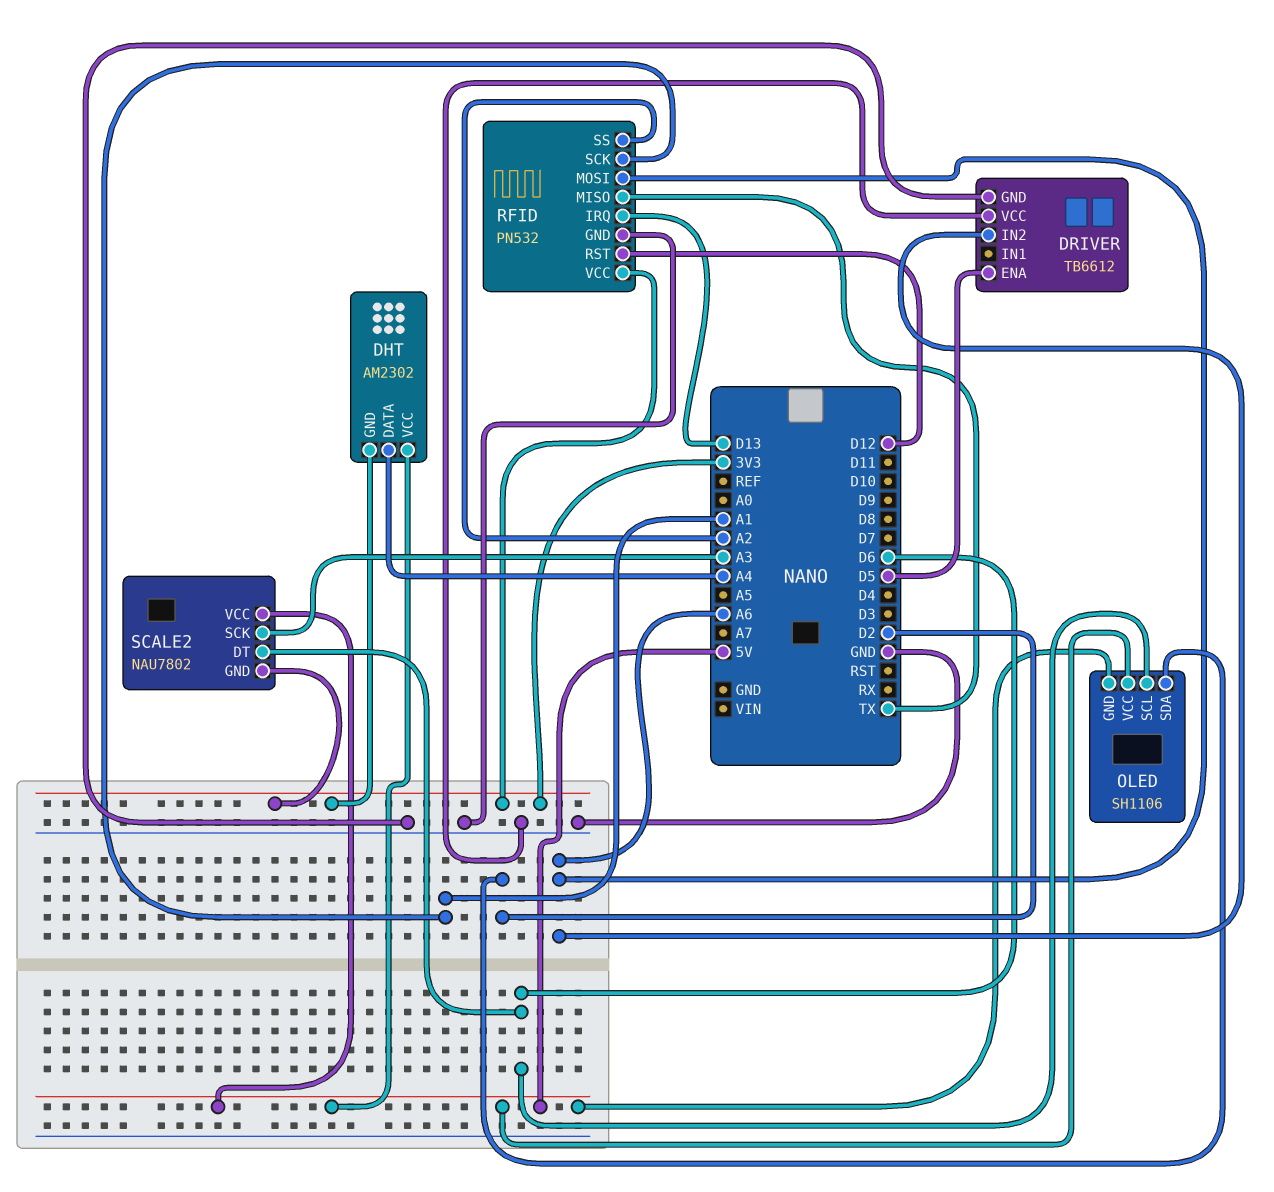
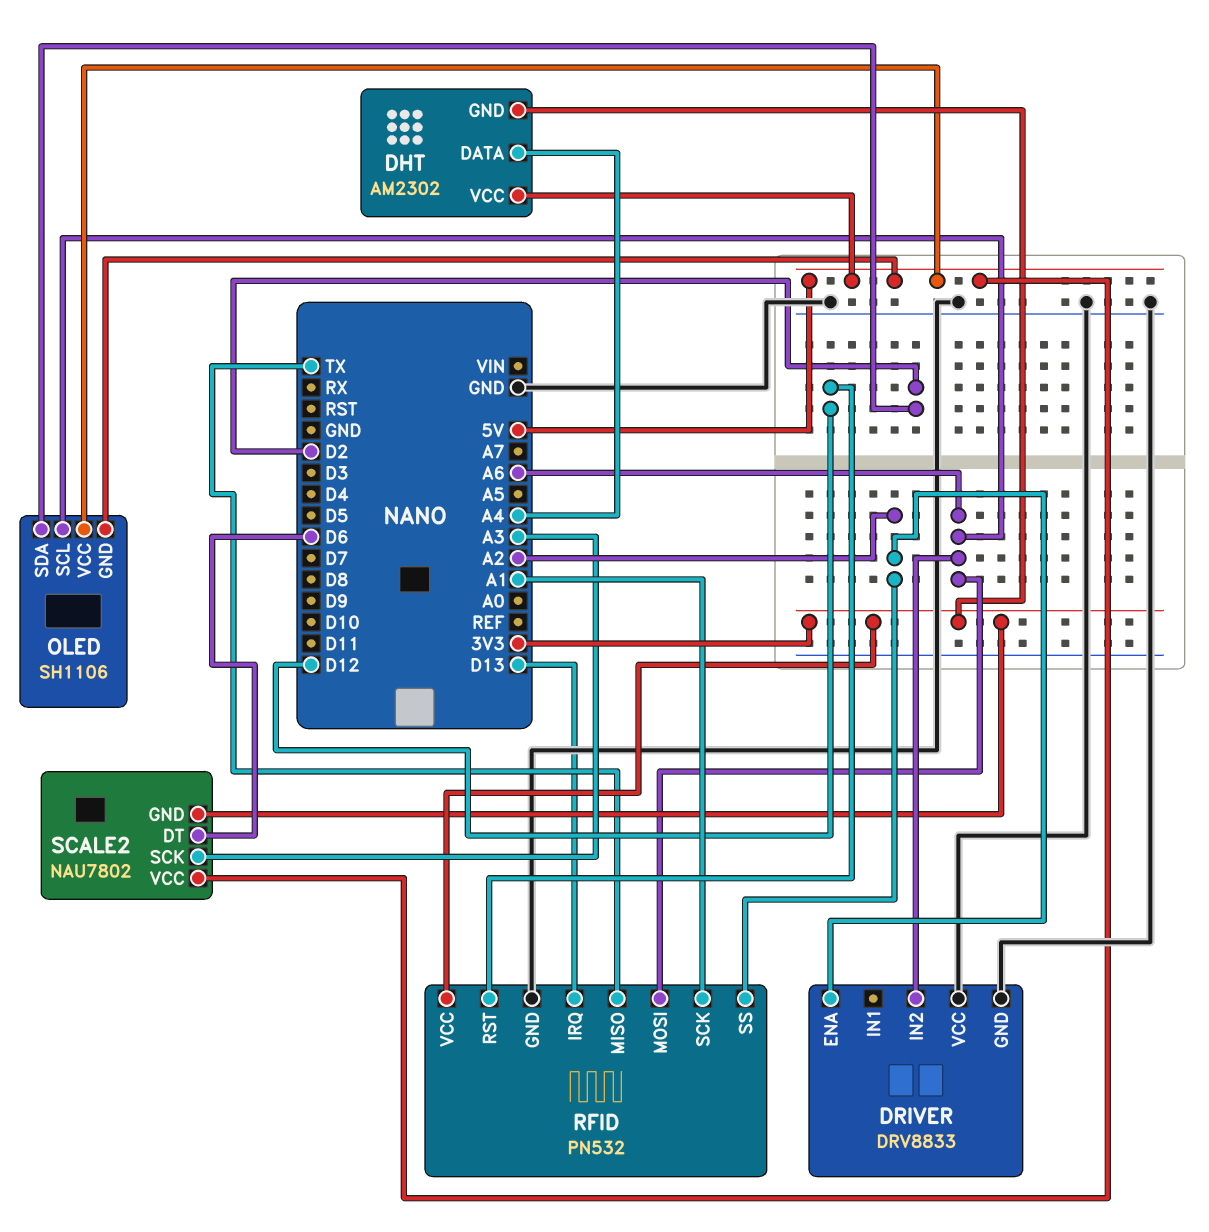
DRIVER: TB6612 -> DRV8833
DRIVER pin ENA: D5 -> A2
OLED pin SCL: D6 -> A6

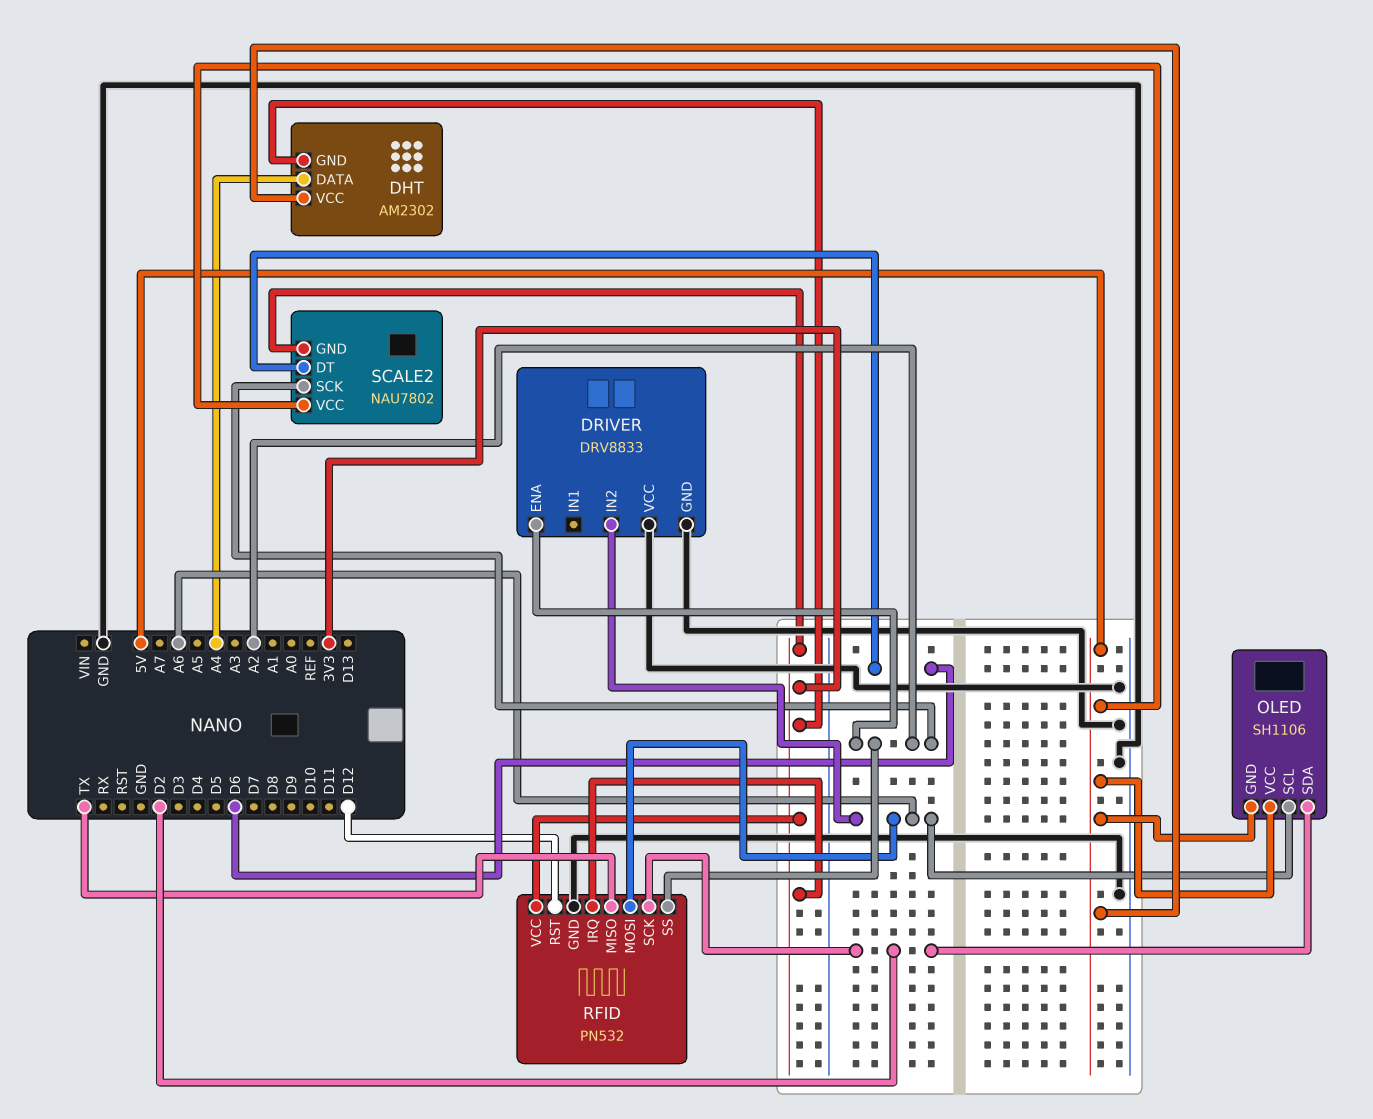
RFID pin IRQ: D13 -> 3V3
RFID pin SCK: A1 -> D2
SCALE2 pin SCK: A3 -> A2

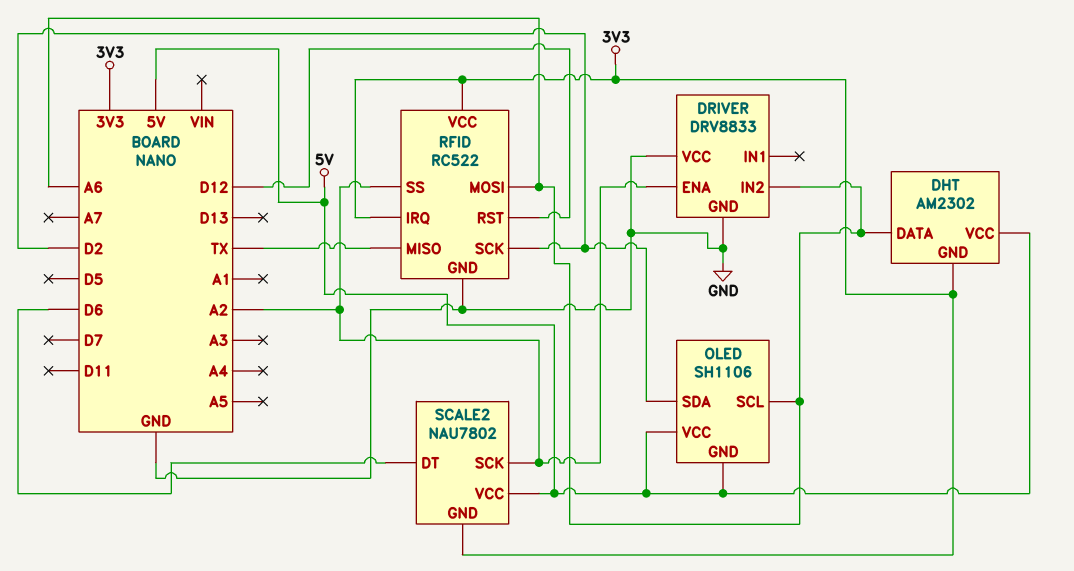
DHT pin DATA: A4 -> A6
RFID: PN532 -> RC522

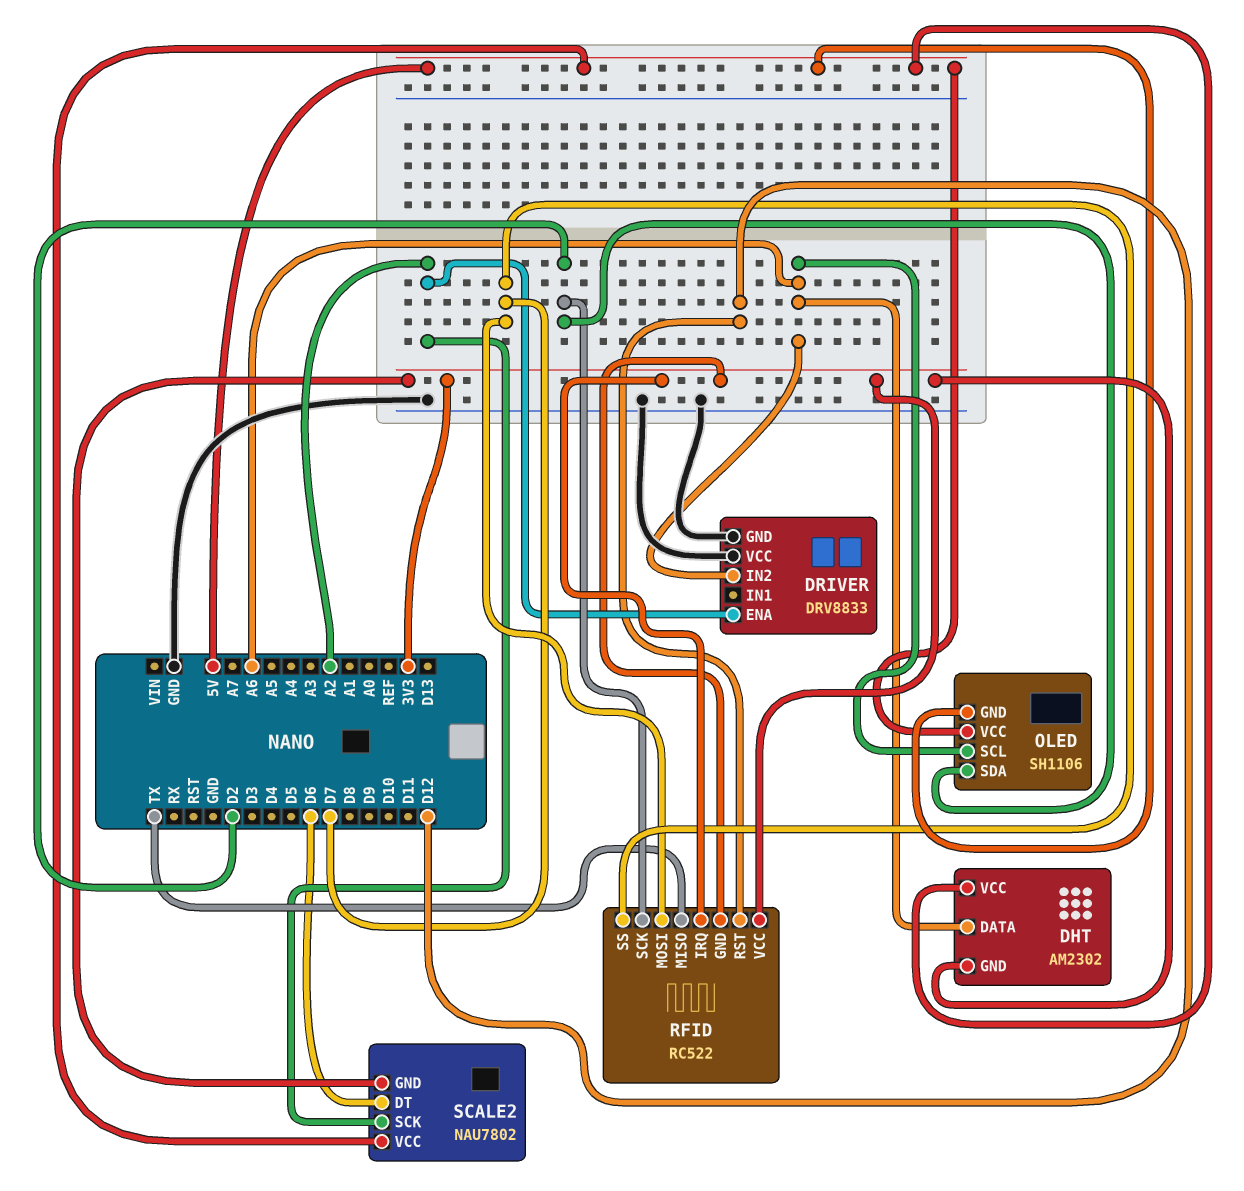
RFID pin GND: GND -> 3V3
RFID pin MOSI: A6 -> D7
RFID pin SS: A2 -> D7

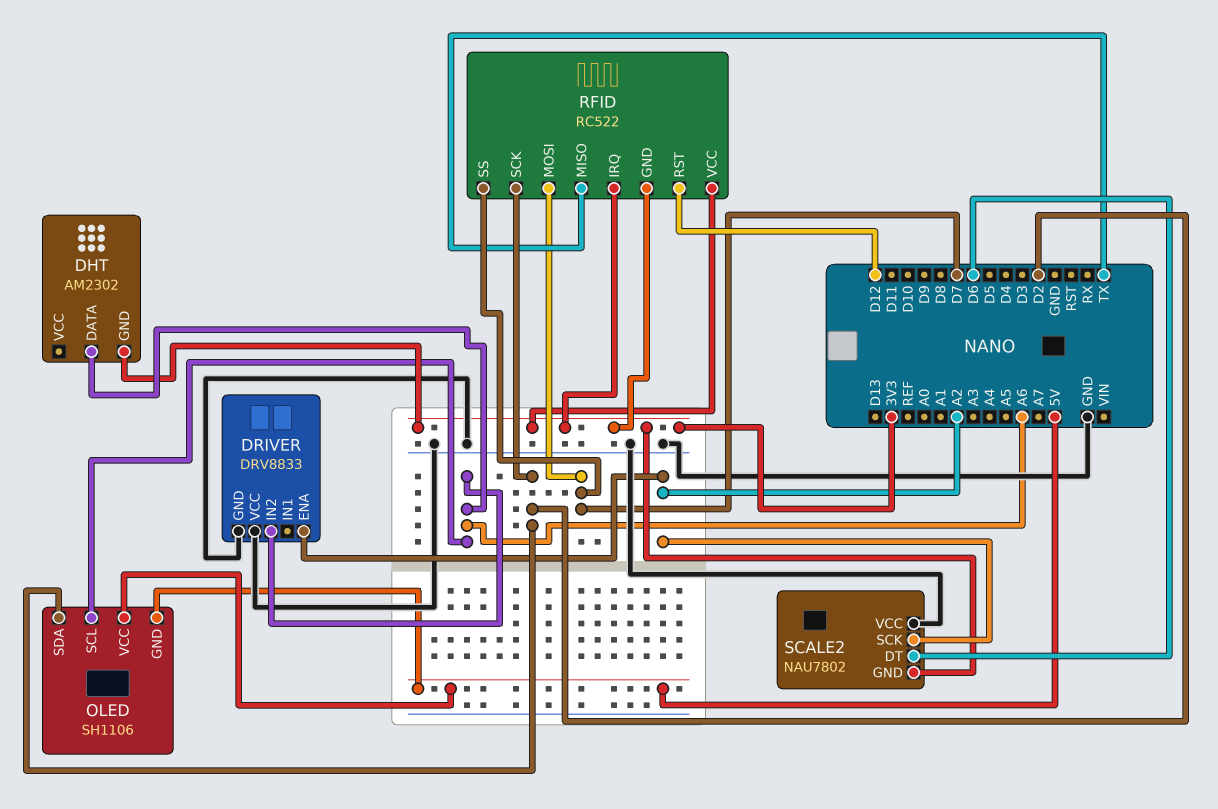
DHT pin VCC: 5V -> none
SCALE2 pin VCC: 5V -> GND

